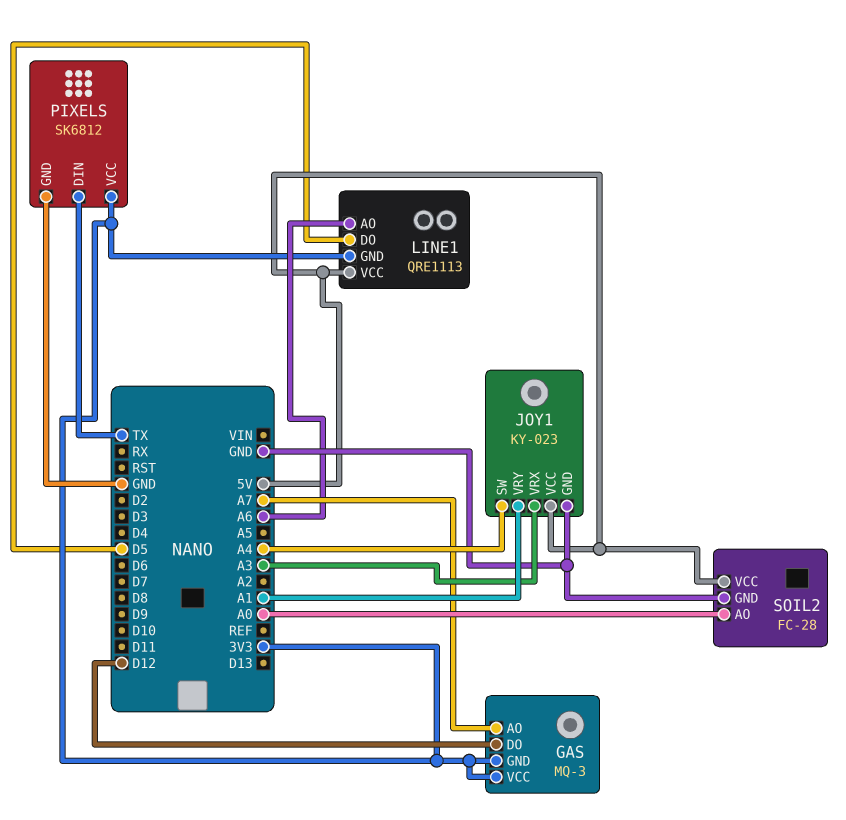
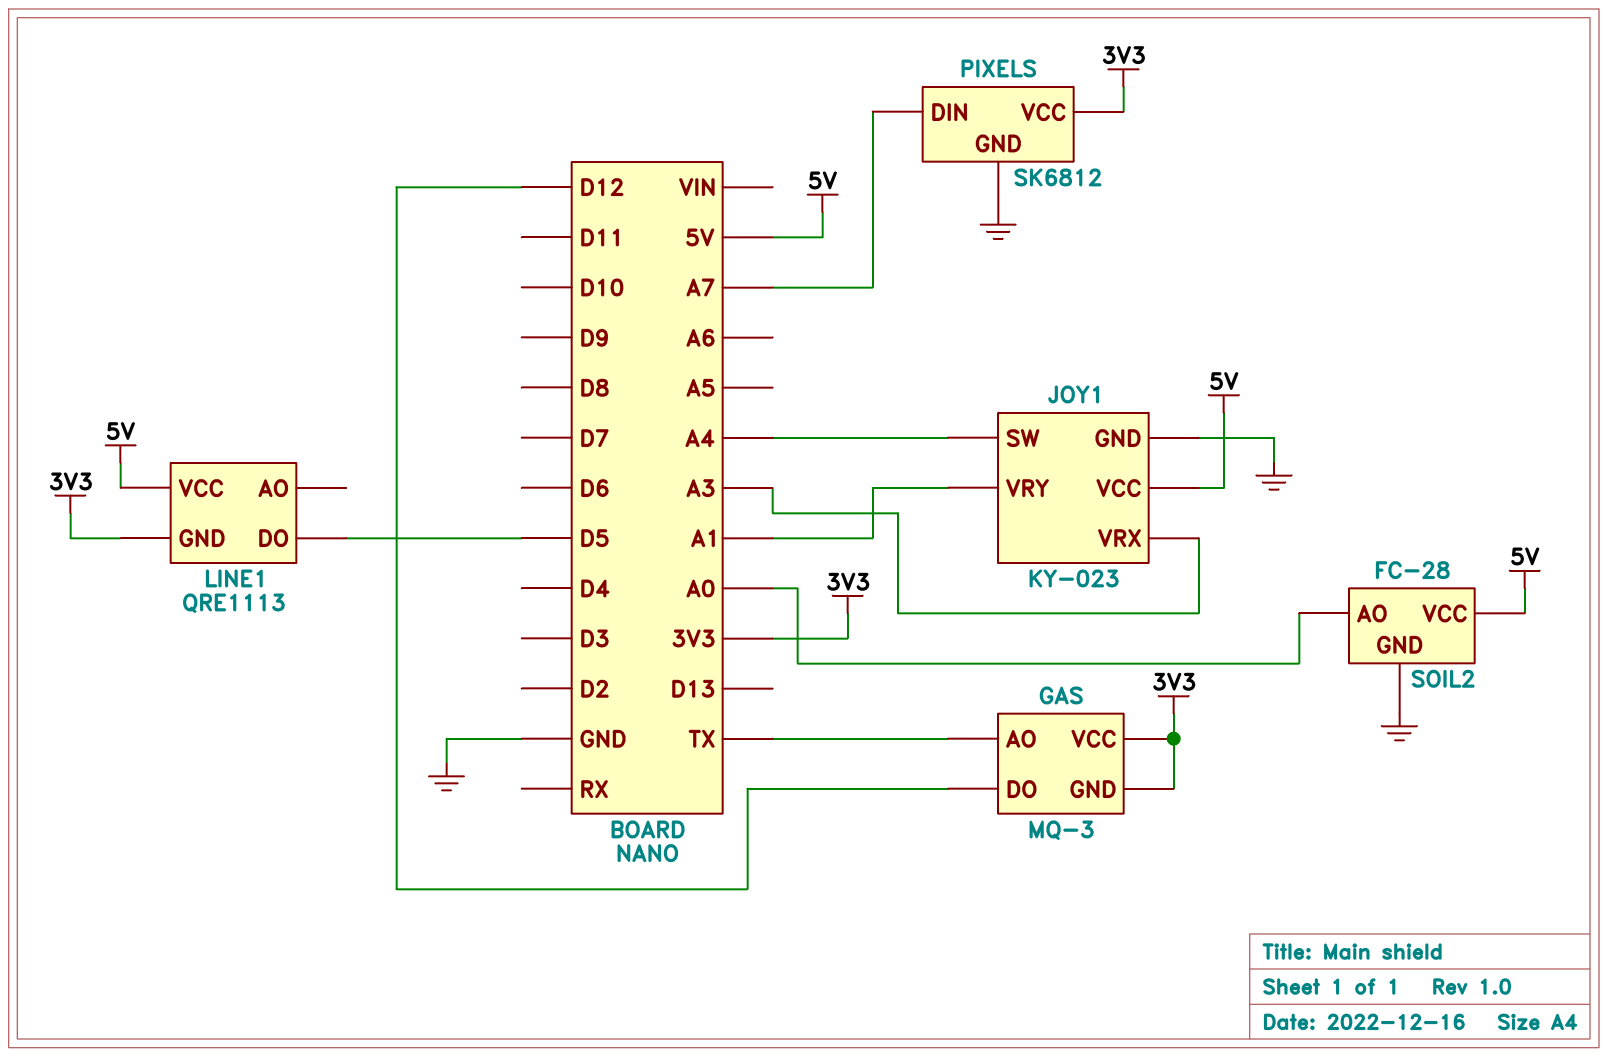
GAS pin AO: A7 -> TX
LINE1 pin AO: A6 -> none
PIXELS pin DIN: TX -> A7

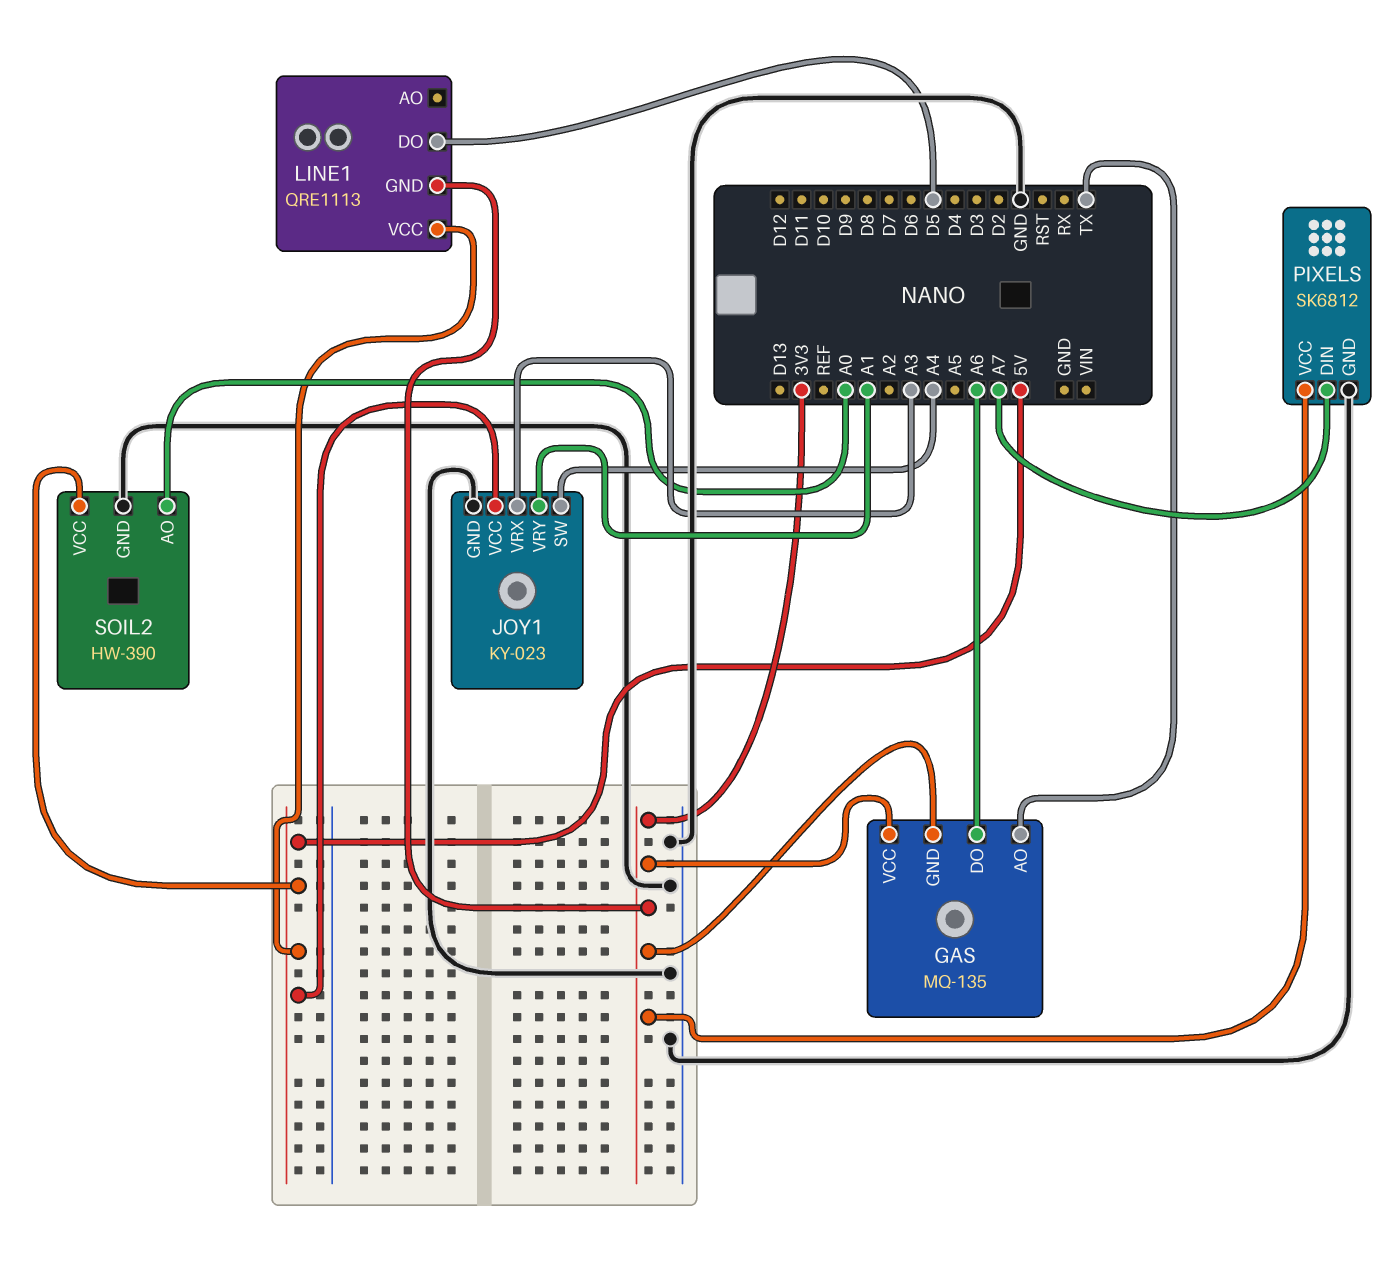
GAS: MQ-3 -> MQ-135
GAS pin DO: D12 -> A6
SOIL2: FC-28 -> HW-390

